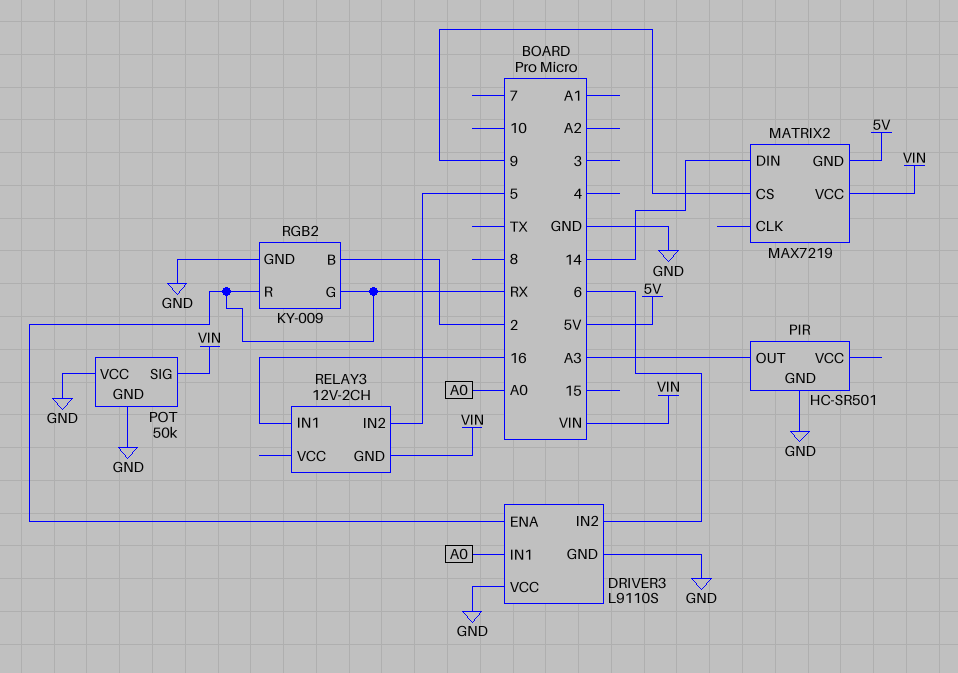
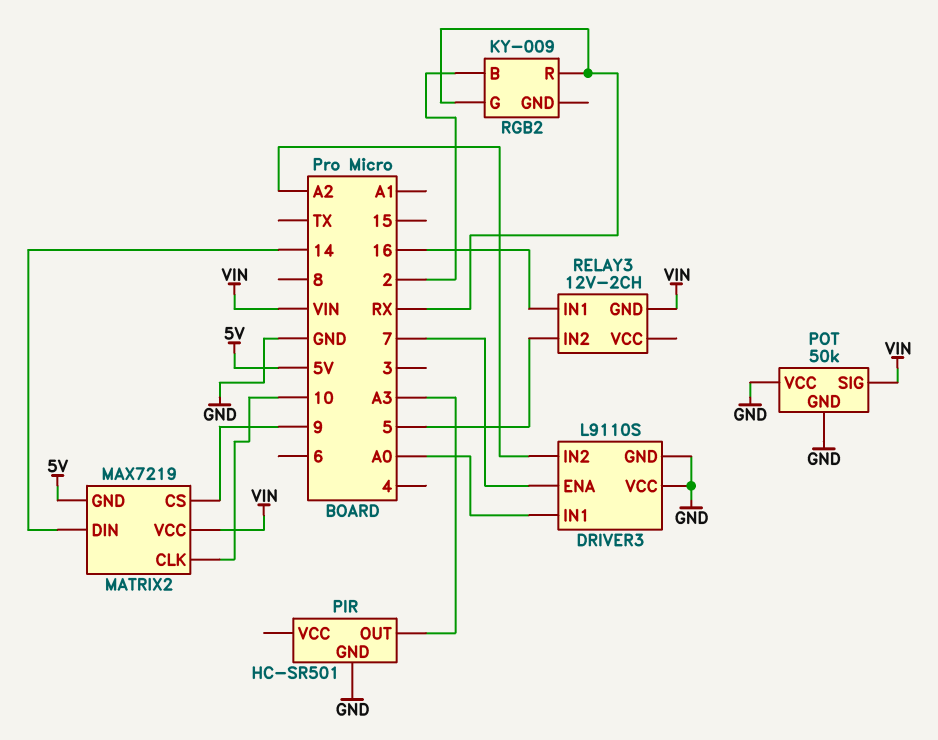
DRIVER3 pin ENA: RX -> 7
DRIVER3 pin IN2: 6 -> A2
MATRIX2 pin CLK: none -> 10
RGB2 pin GND: GND -> none

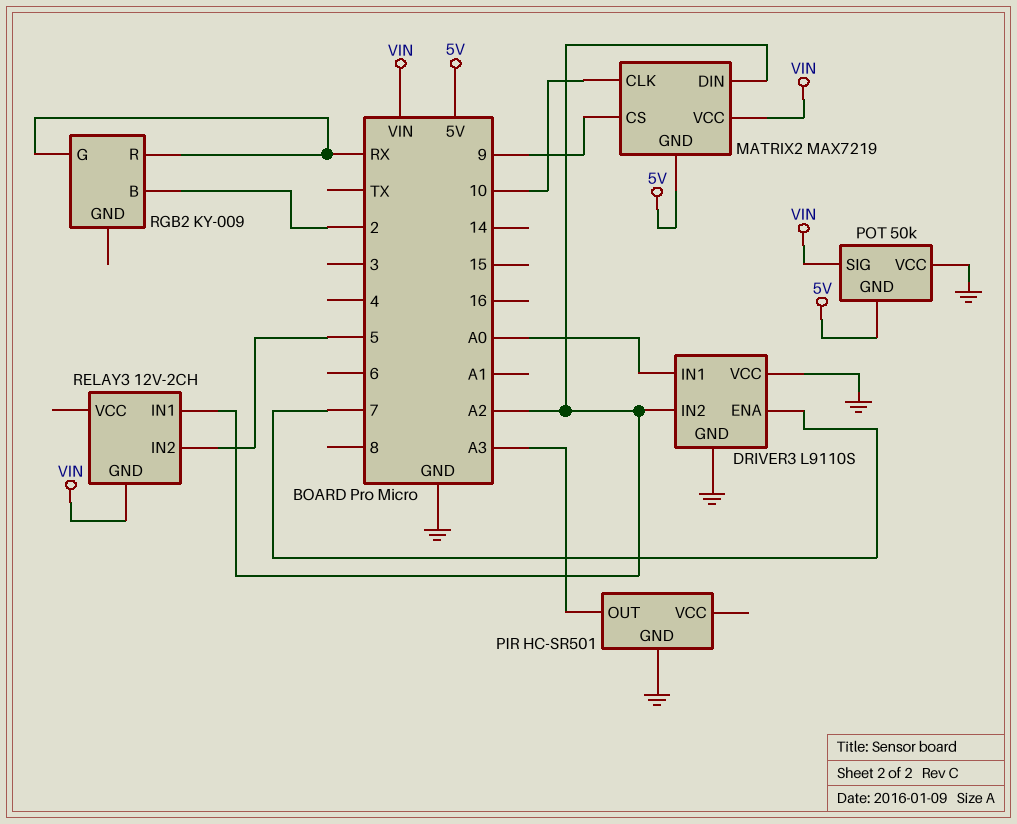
MATRIX2 pin DIN: 14 -> A2
POT pin GND: GND -> 5V
RELAY3 pin IN1: 16 -> A2

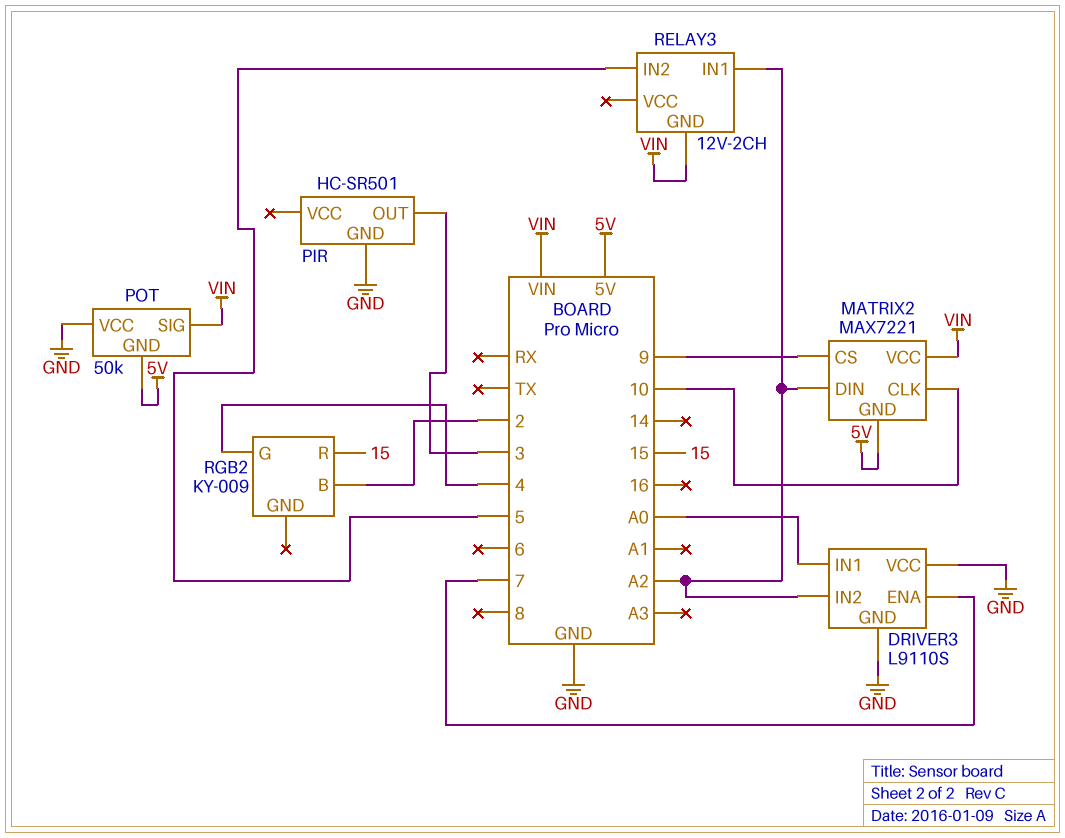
MATRIX2: MAX7219 -> MAX7221
PIR pin OUT: A3 -> 3
RGB2 pin G: RX -> 4
RGB2 pin R: RX -> 15

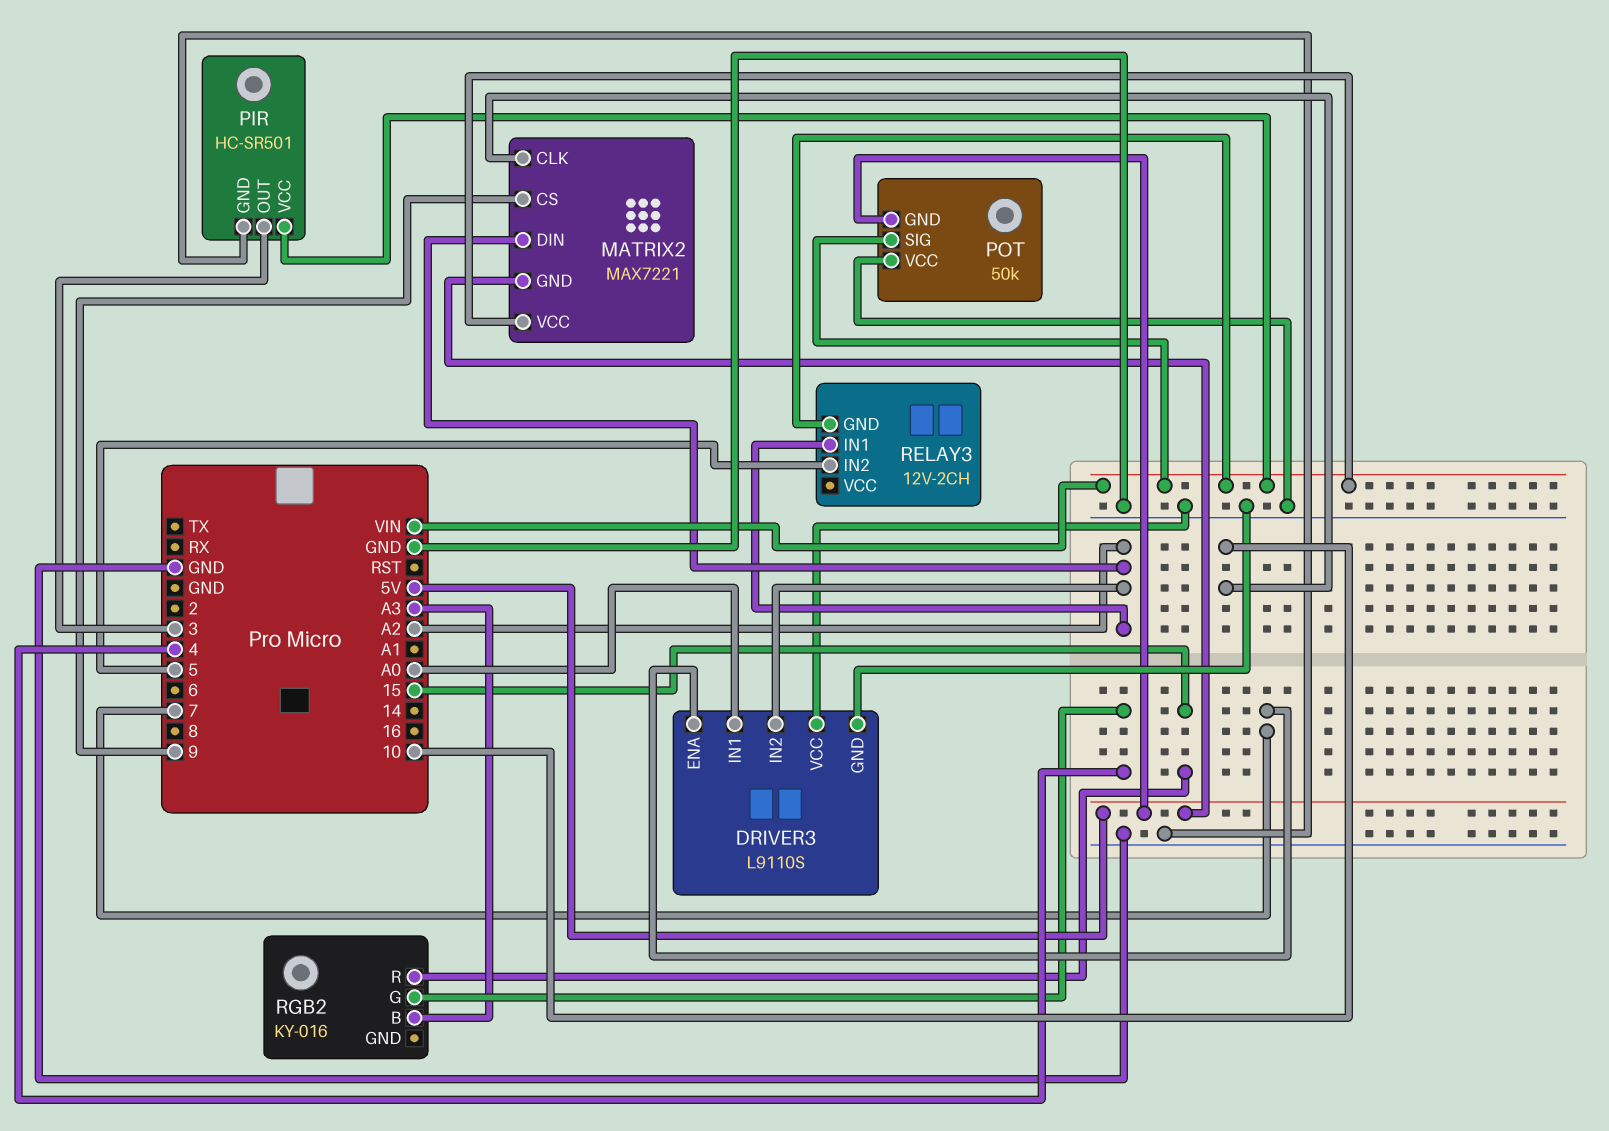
PIR pin VCC: none -> VIN
RGB2: KY-009 -> KY-016
RGB2 pin B: 2 -> A3

